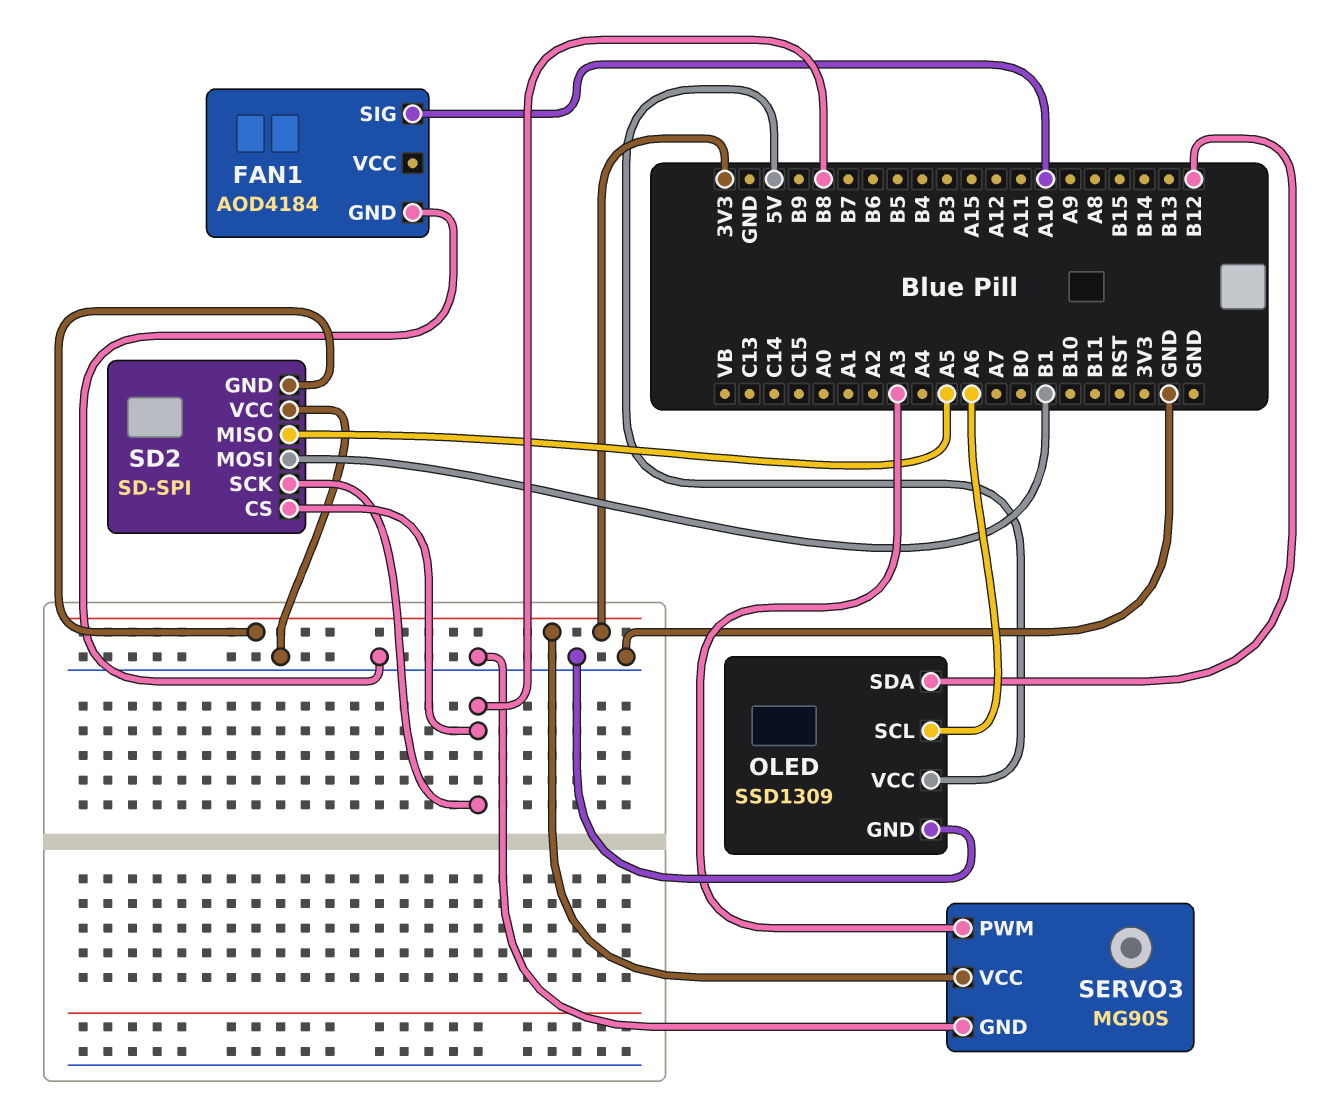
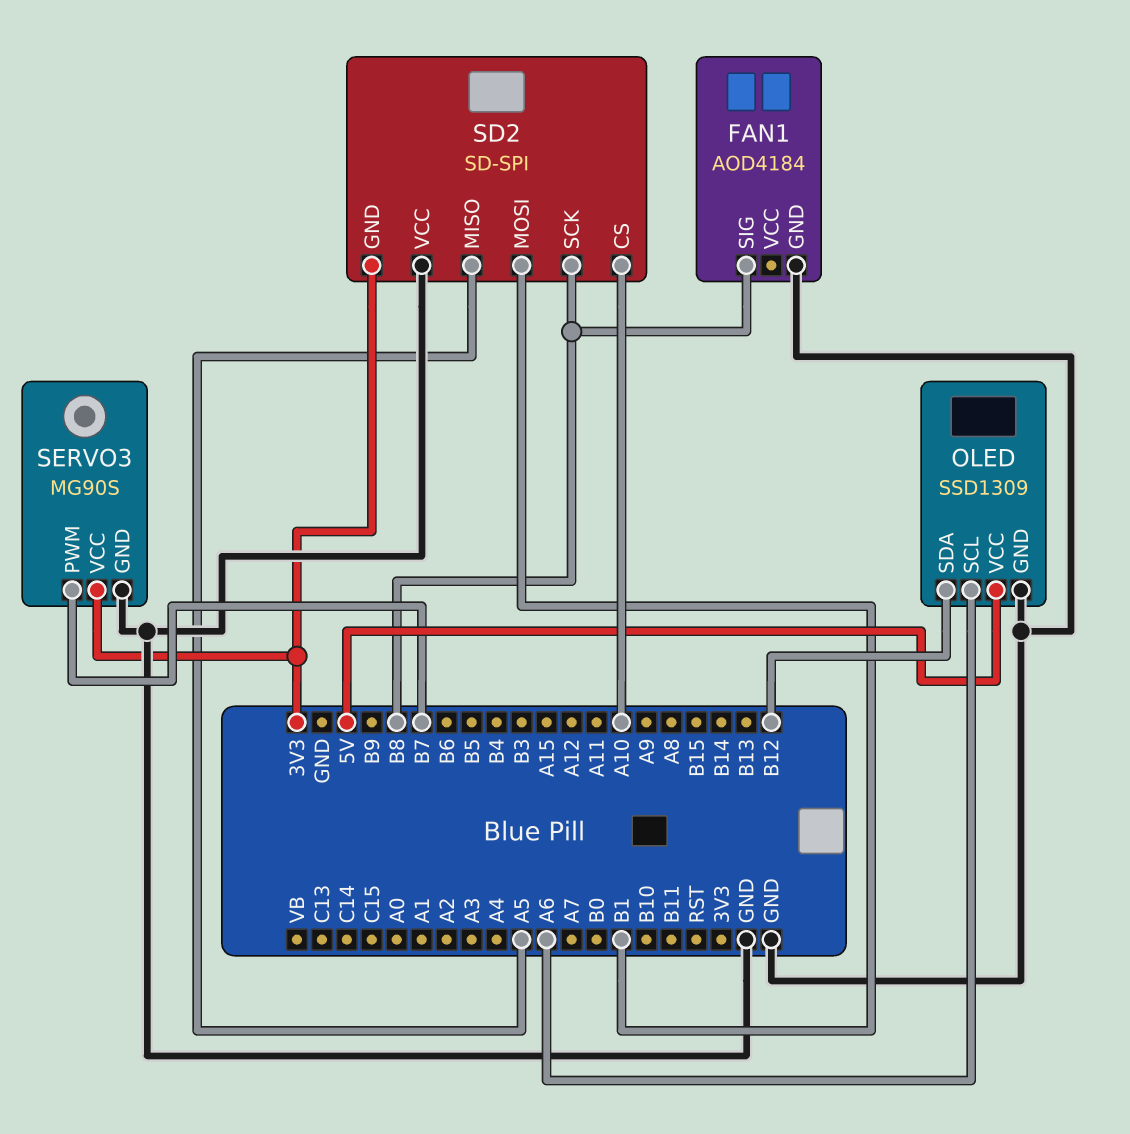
FAN1 pin SIG: A10 -> B8
SD2 pin CS: B8 -> A10
SERVO3 pin PWM: A3 -> B7

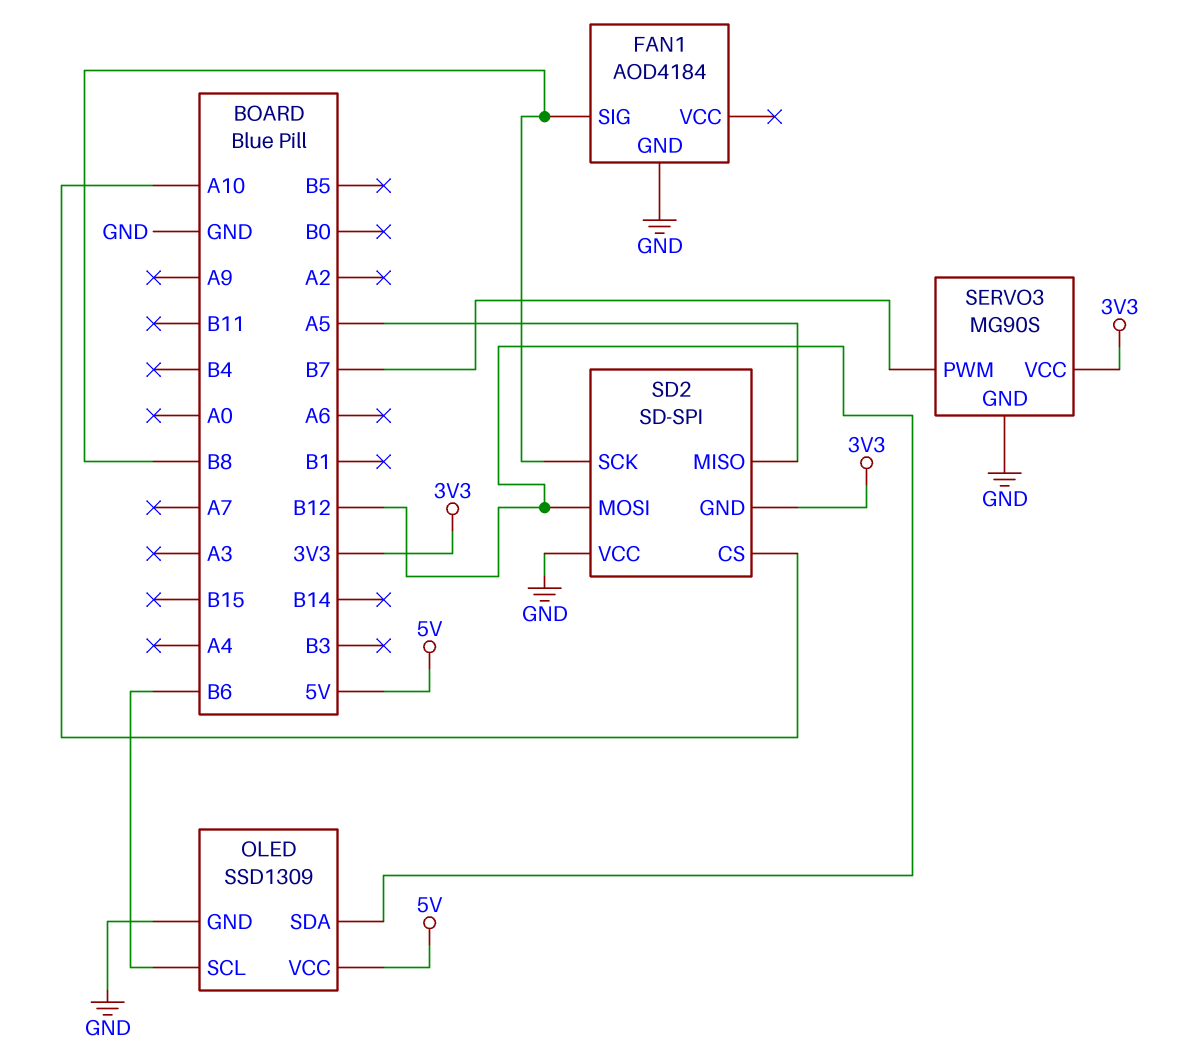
OLED pin SCL: A6 -> B6
SD2 pin MOSI: B1 -> B12

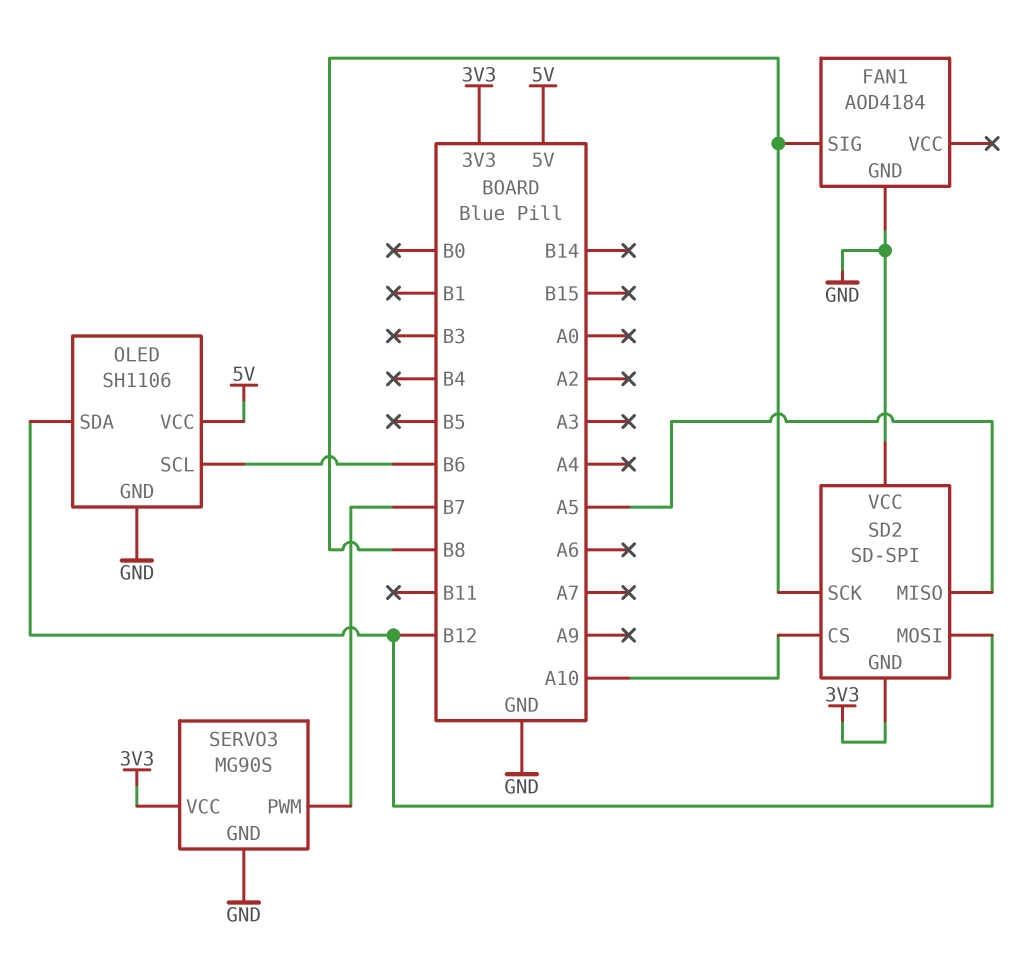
OLED: SSD1309 -> SH1106

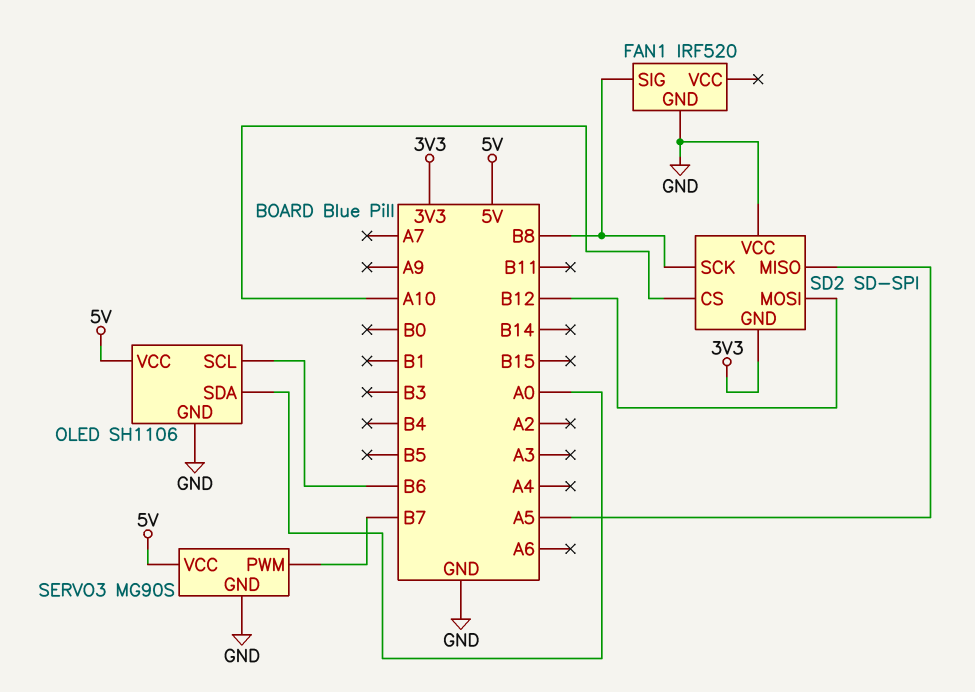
FAN1: AOD4184 -> IRF520
OLED pin SDA: B12 -> A0
SERVO3 pin VCC: 3V3 -> 5V

